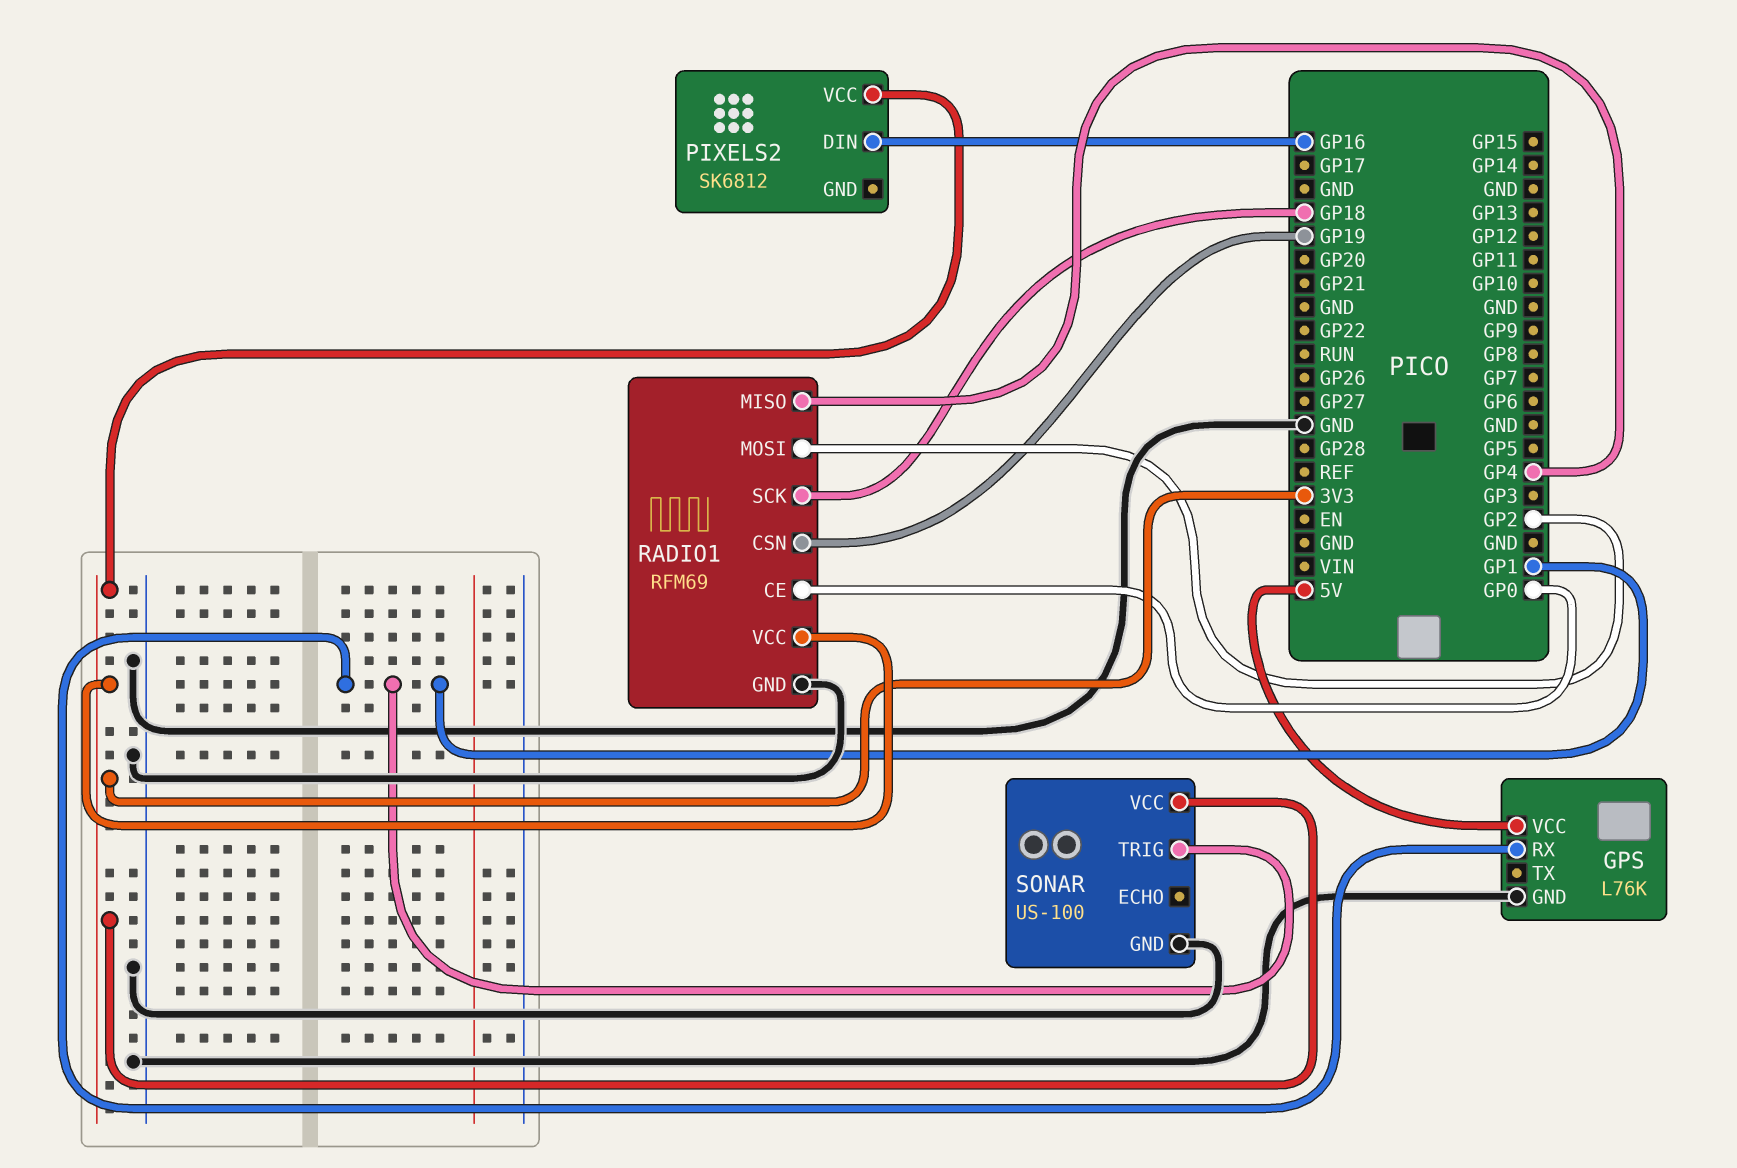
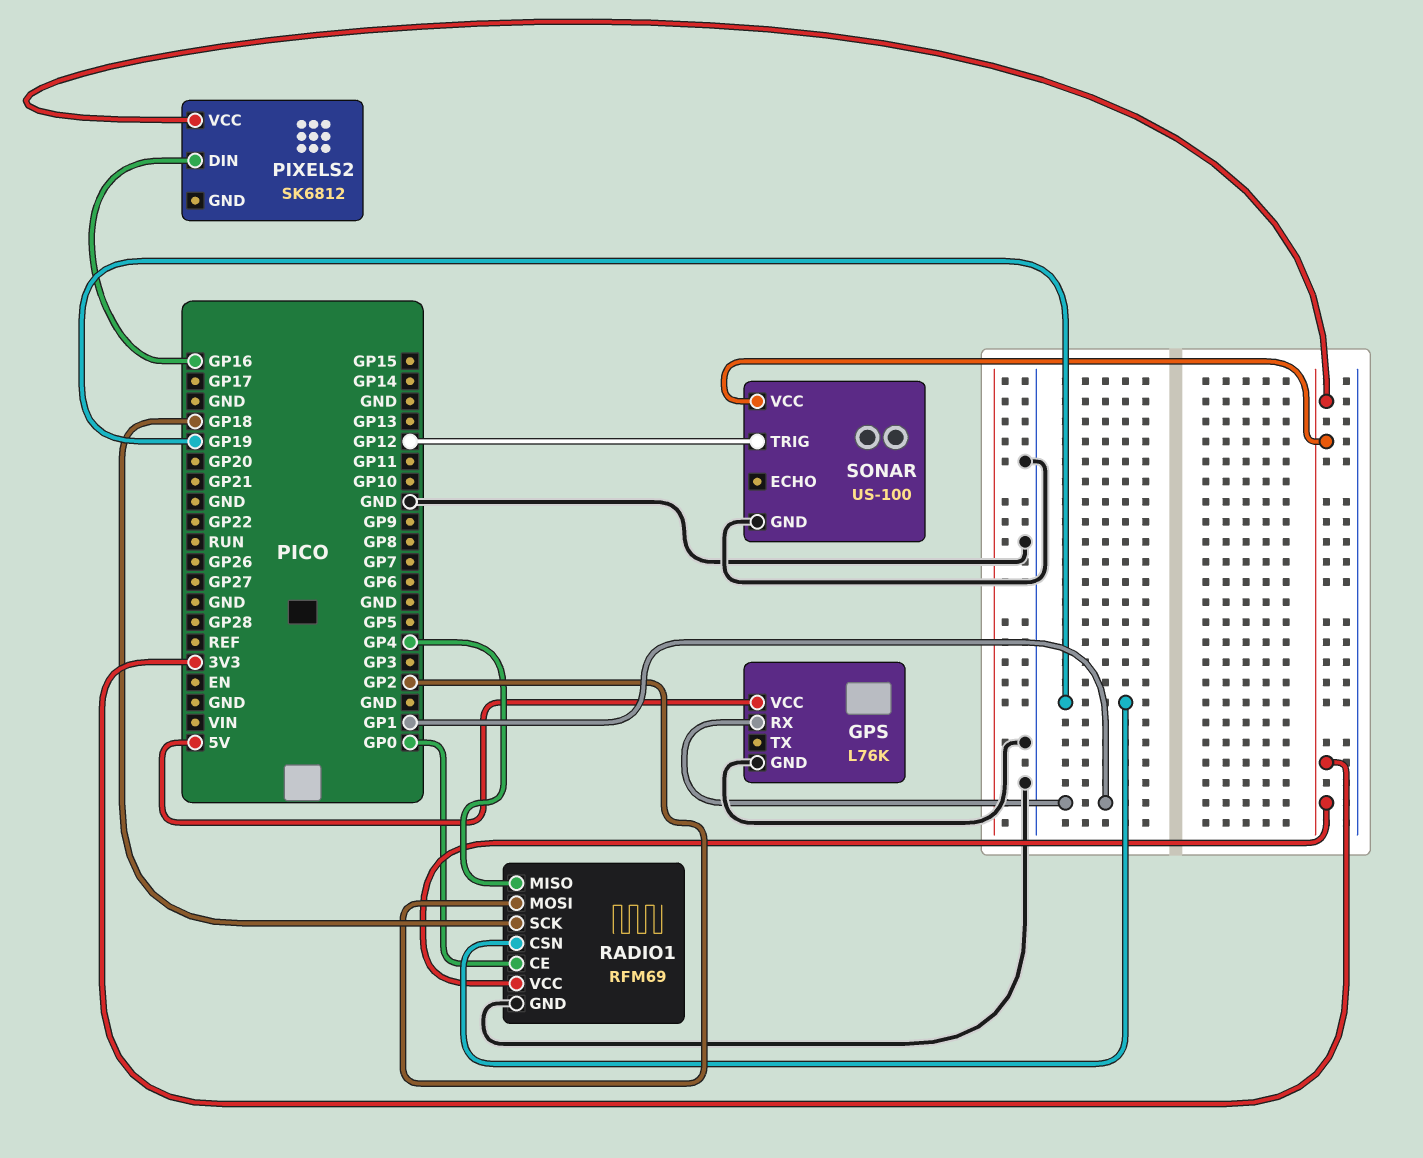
SONAR pin TRIG: GP1 -> GP12

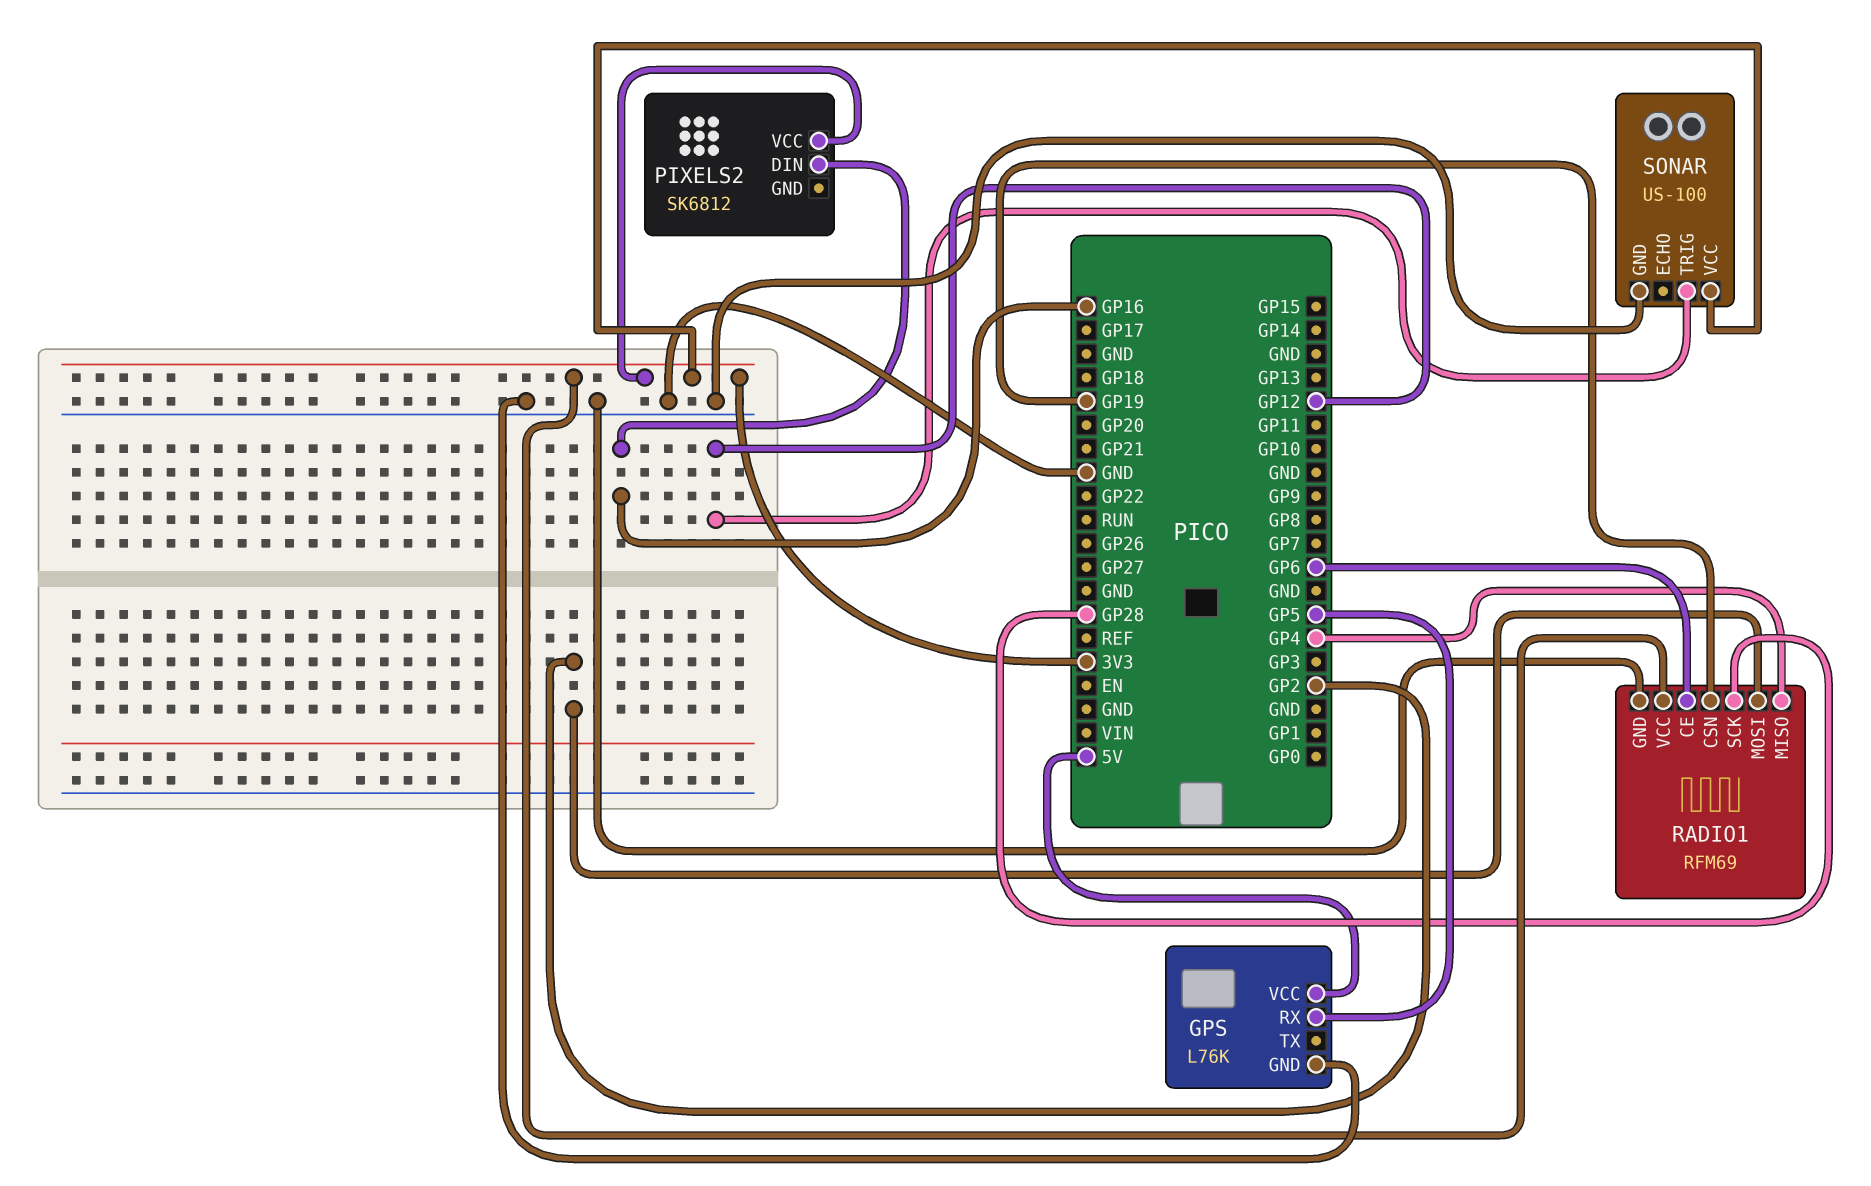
GPS pin RX: GP1 -> GP5
RADIO1 pin CE: GP0 -> GP6
RADIO1 pin SCK: GP18 -> GP28

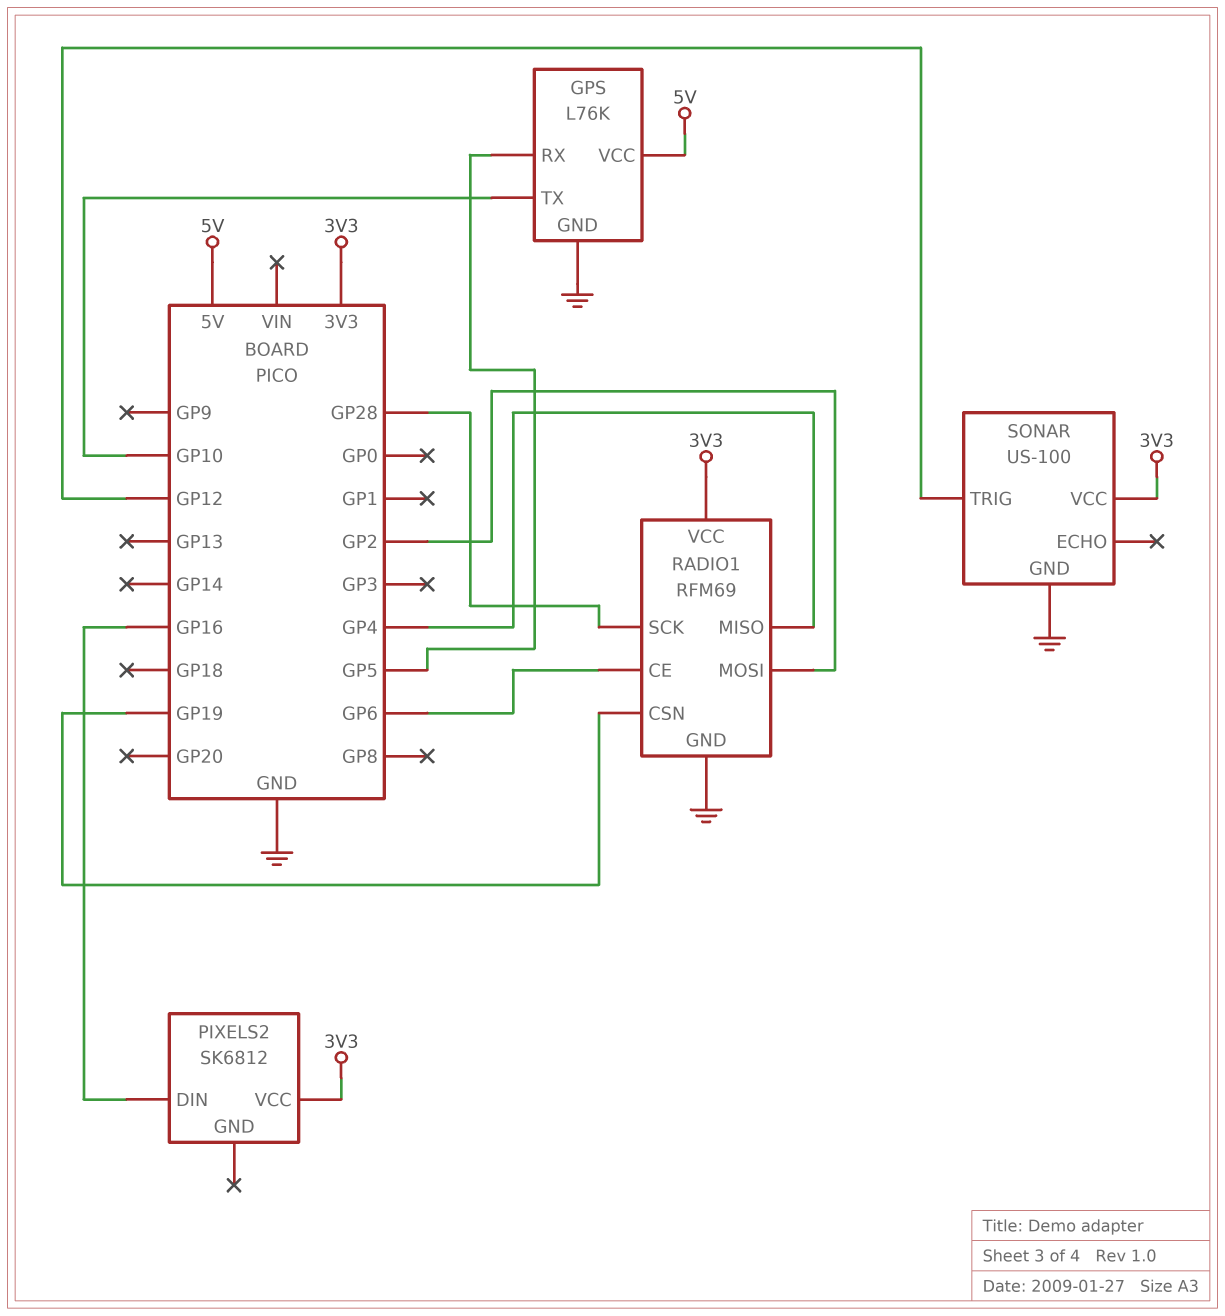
GPS pin TX: none -> GP10

